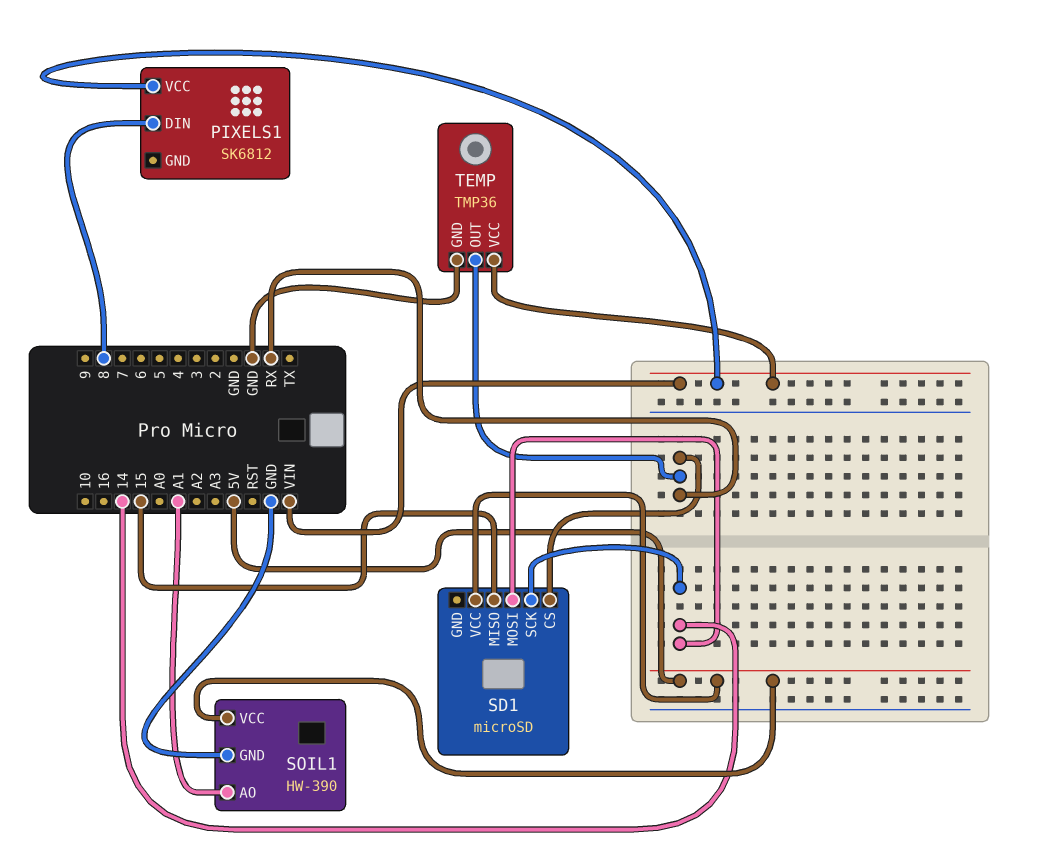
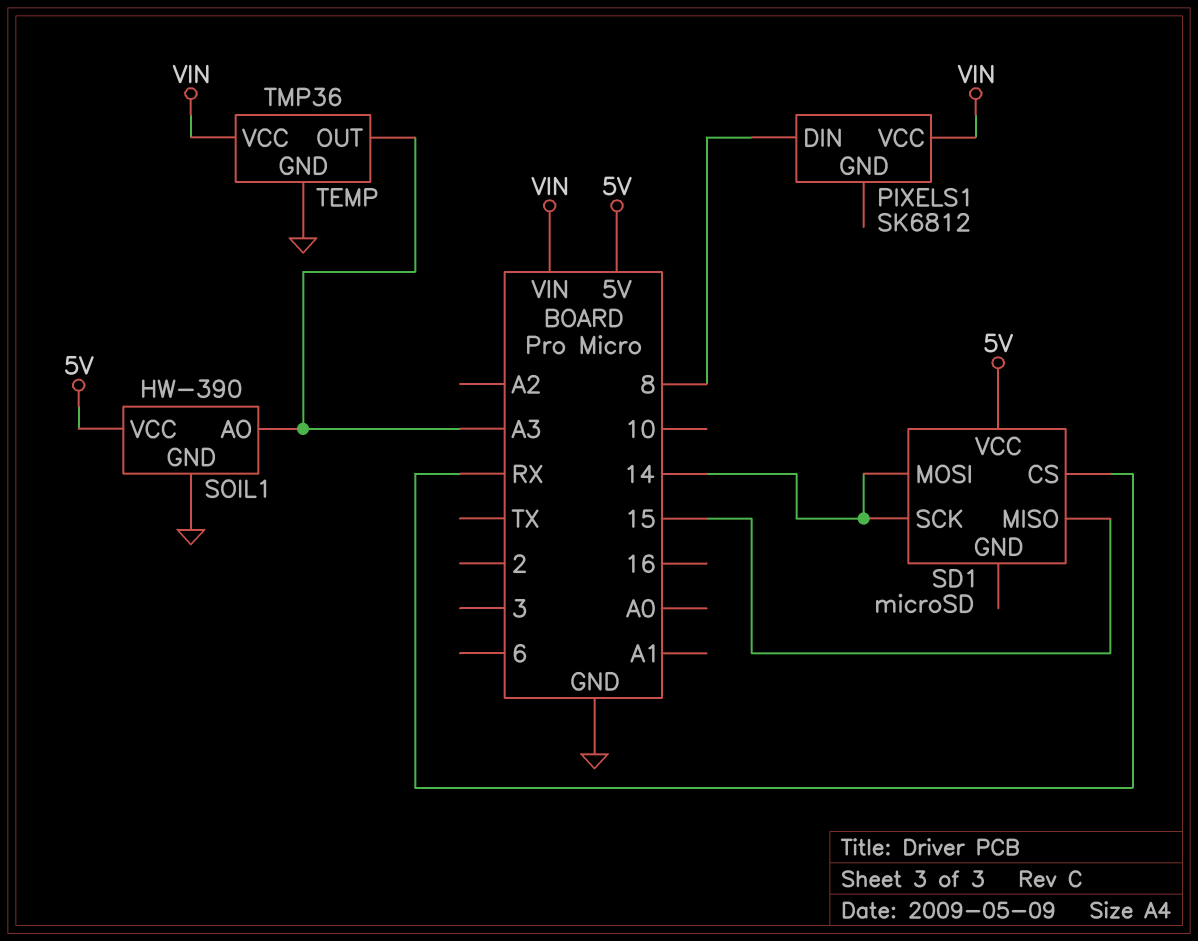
SOIL1 pin AO: A1 -> A3
TEMP pin OUT: RX -> A3

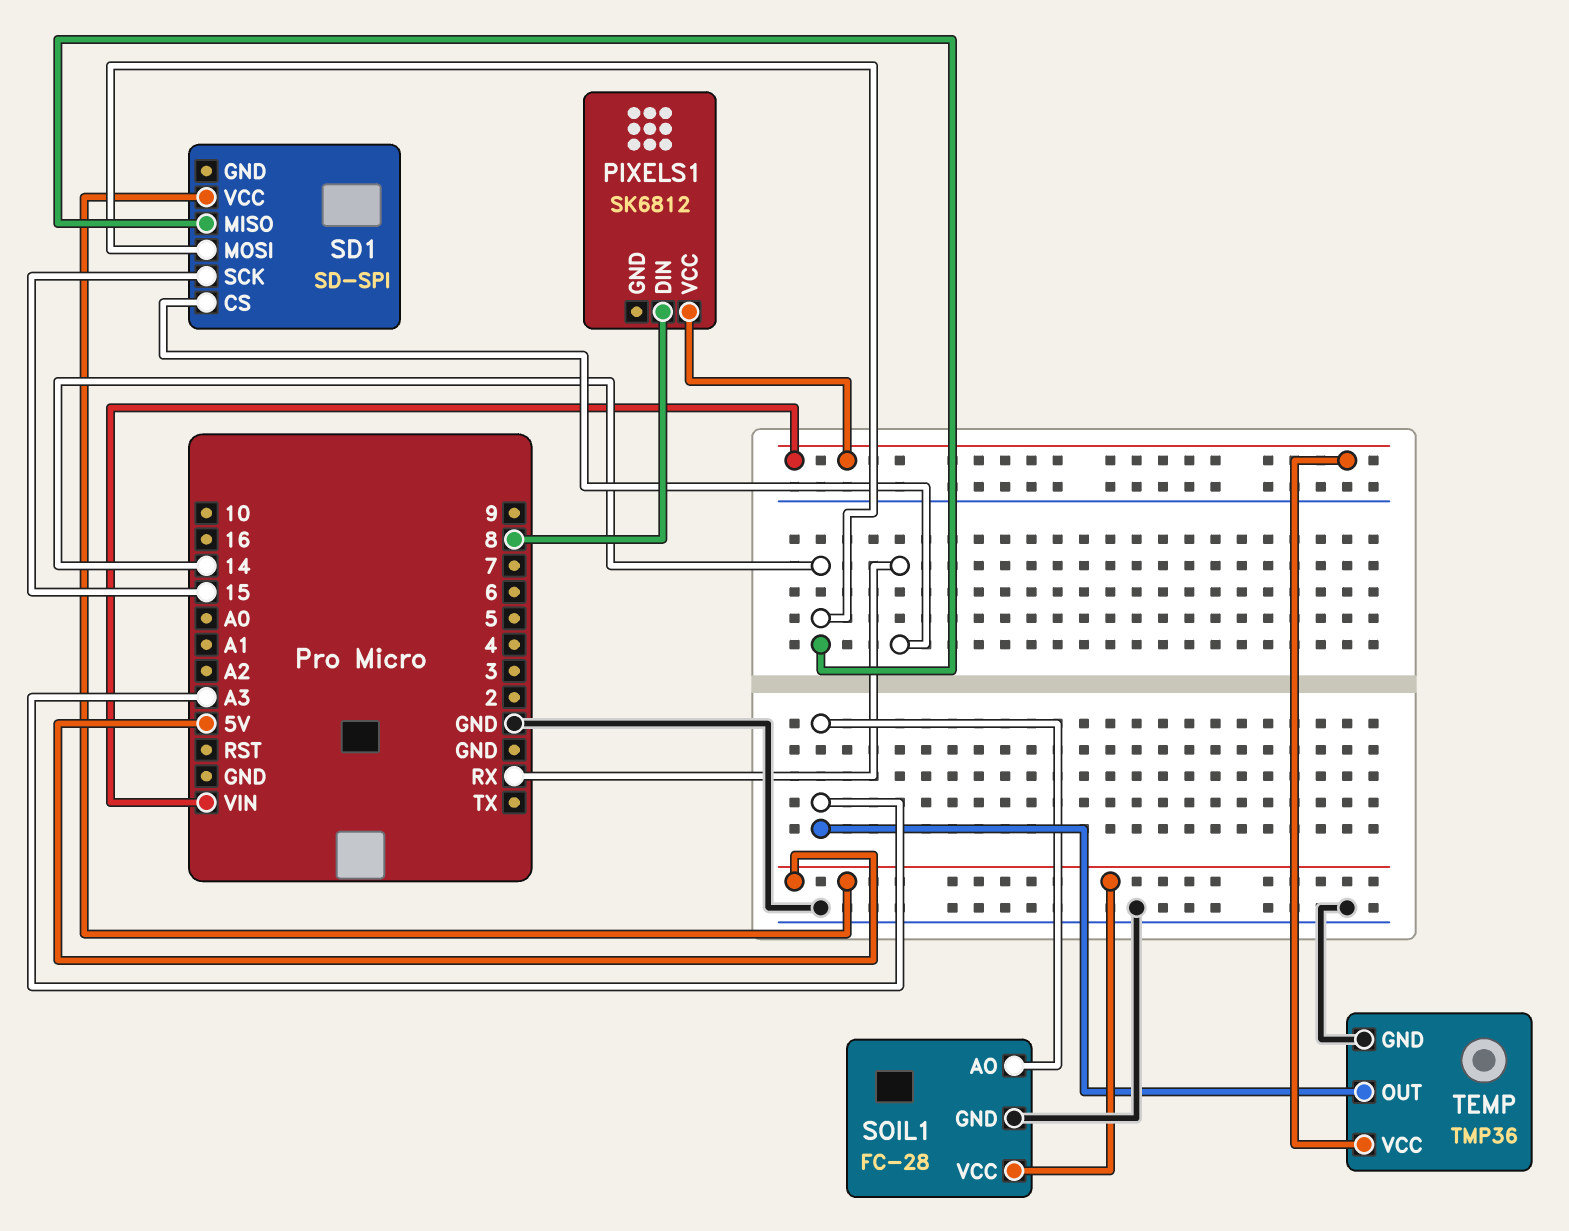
SD1: microSD -> SD-SPI
SD1 pin MISO: 15 -> 14
SD1 pin SCK: 14 -> 15
SOIL1: HW-390 -> FC-28

